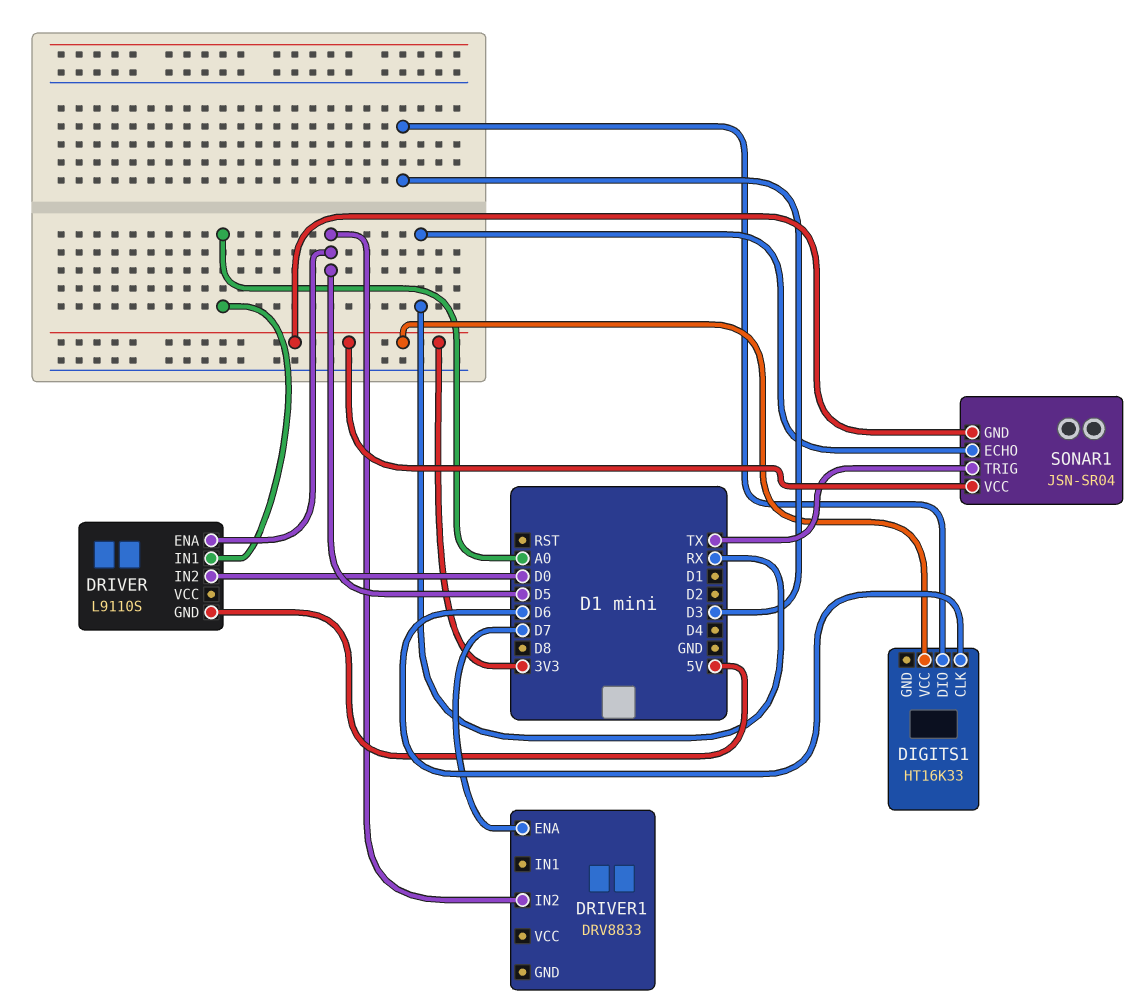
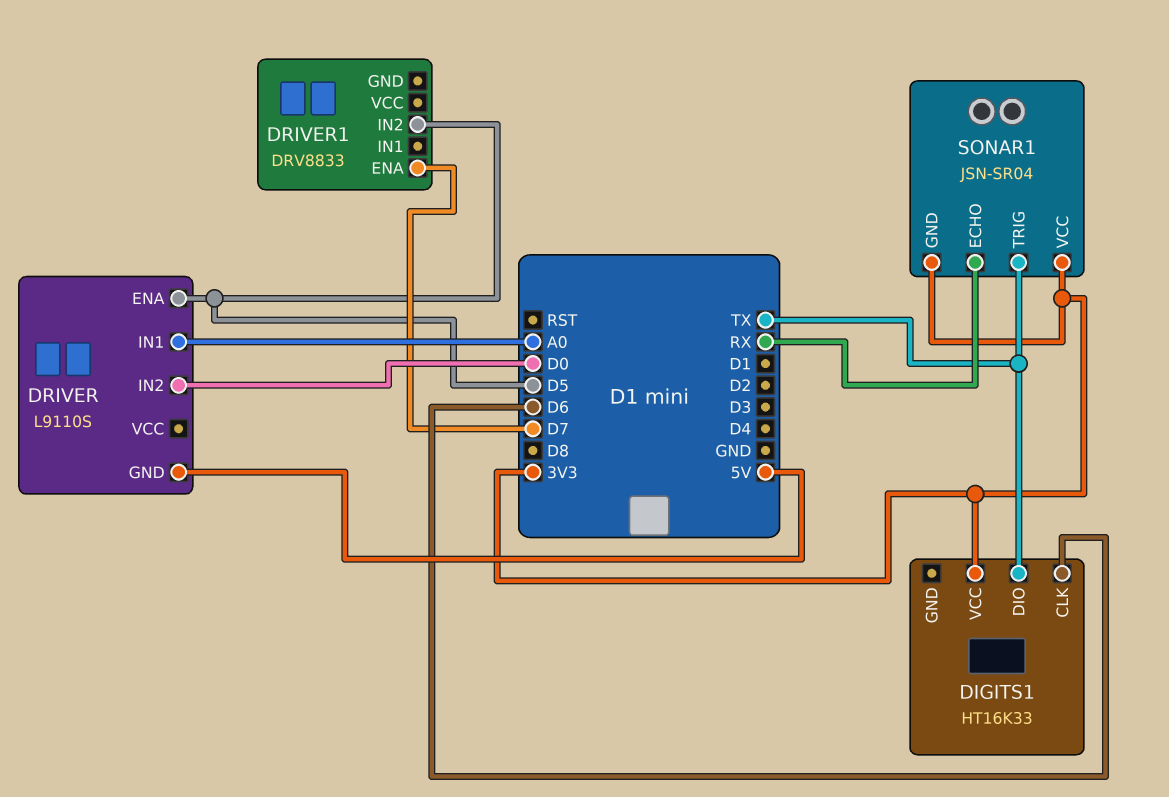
DIGITS1 pin DIO: D3 -> TX

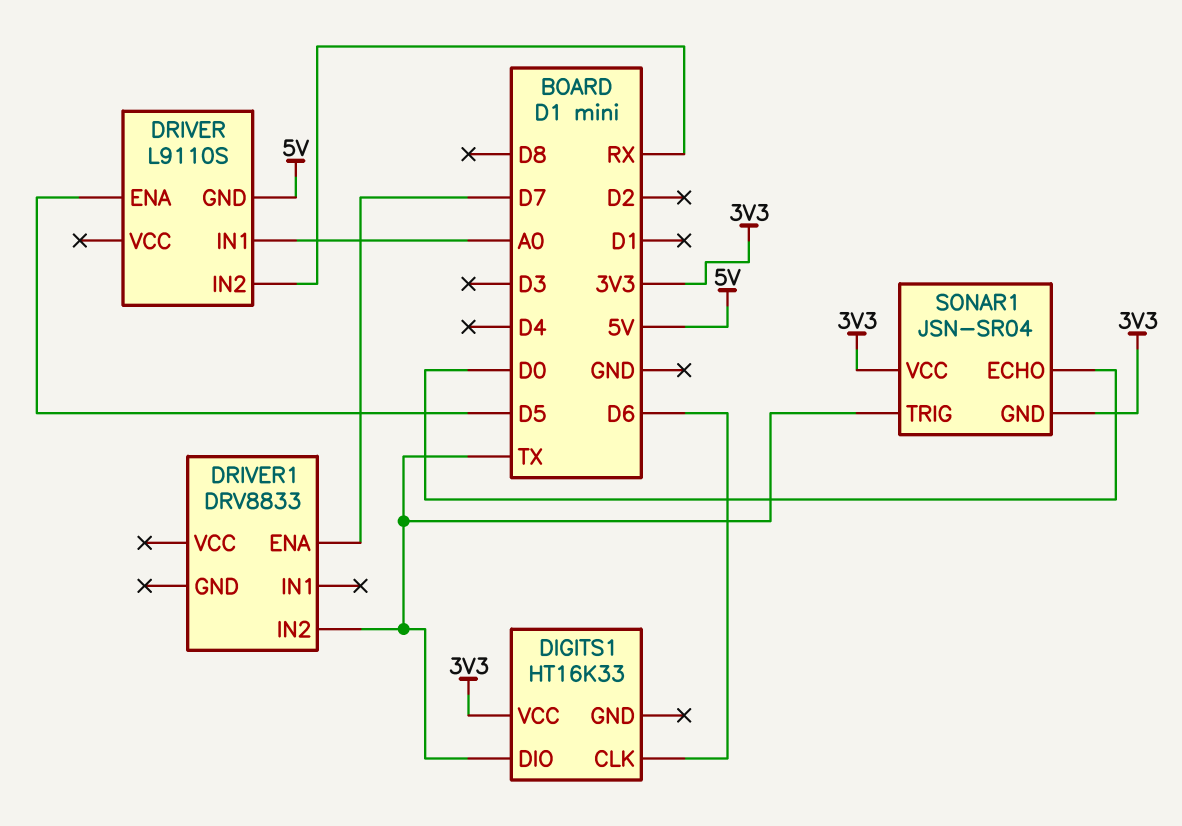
DRIVER pin IN2: D0 -> RX
DRIVER1 pin IN2: D5 -> TX
SONAR1 pin ECHO: RX -> D0

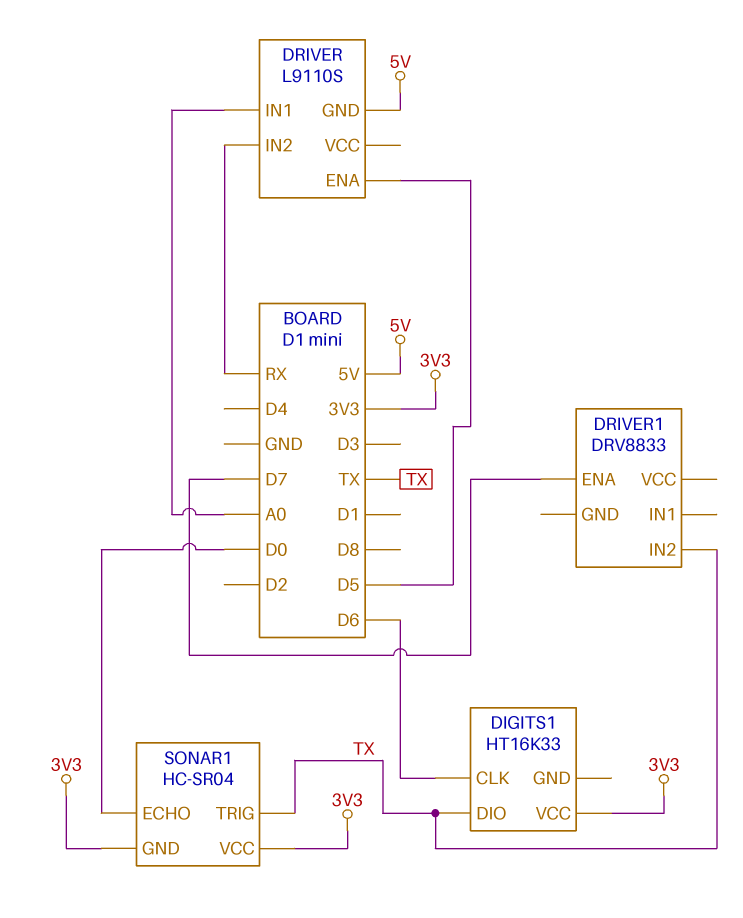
SONAR1: JSN-SR04 -> HC-SR04

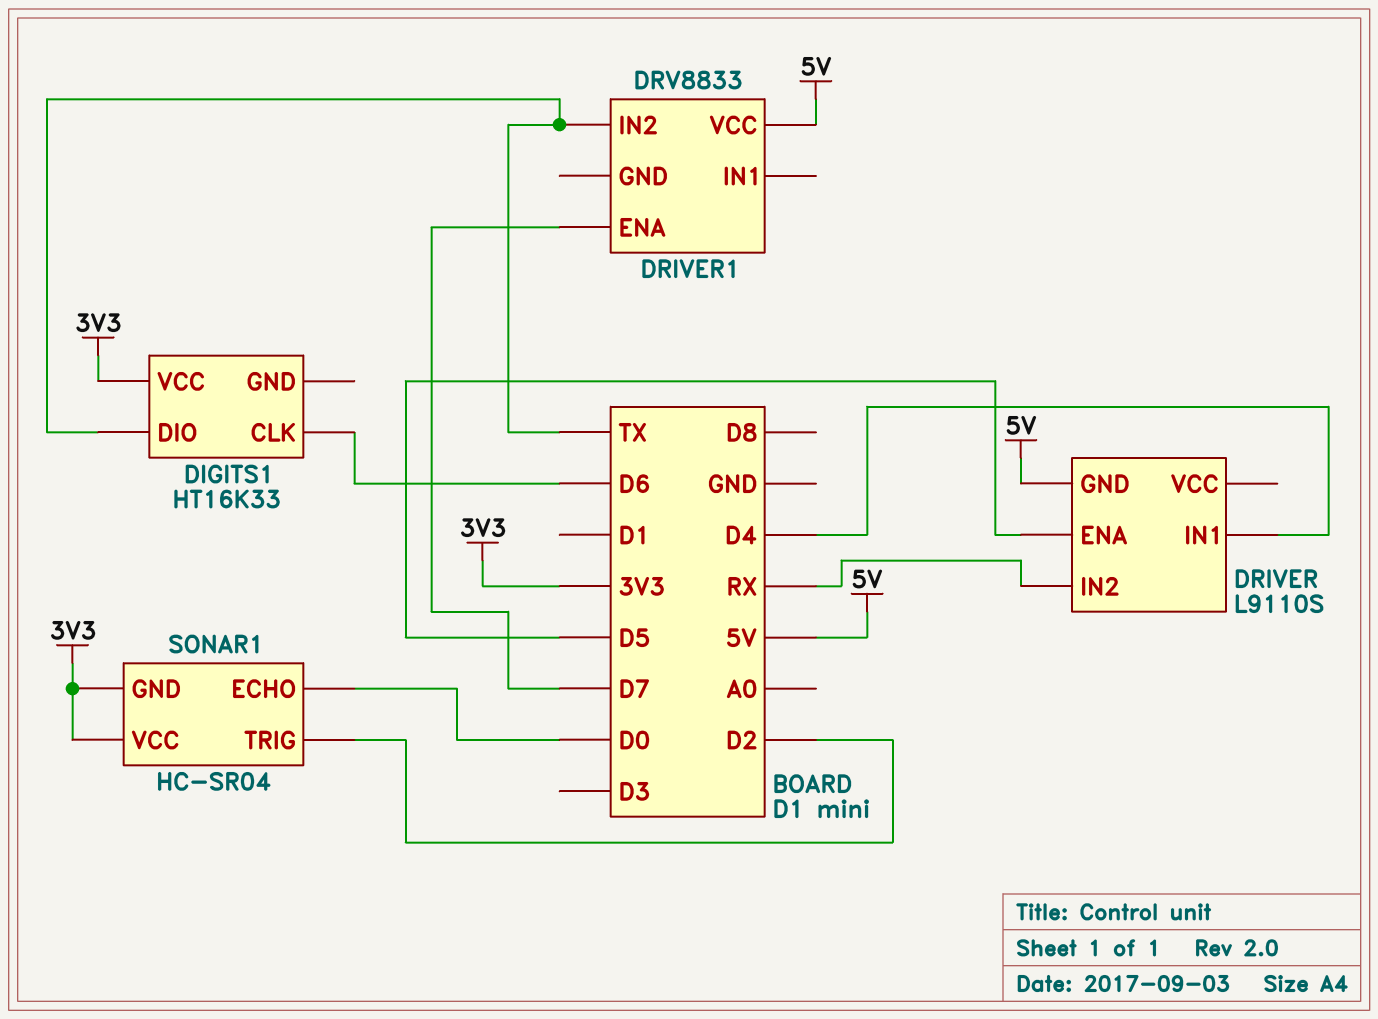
DRIVER pin IN1: A0 -> D4
DRIVER1 pin VCC: none -> 5V
SONAR1 pin TRIG: TX -> D2

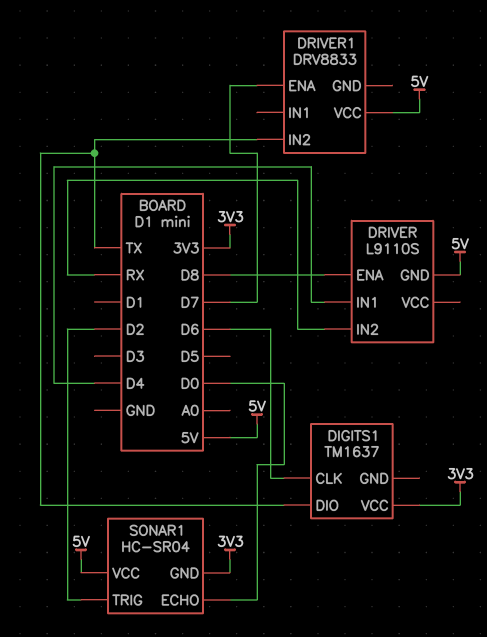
DIGITS1: HT16K33 -> TM1637
DRIVER pin ENA: D5 -> D8
SONAR1 pin VCC: 3V3 -> 5V

